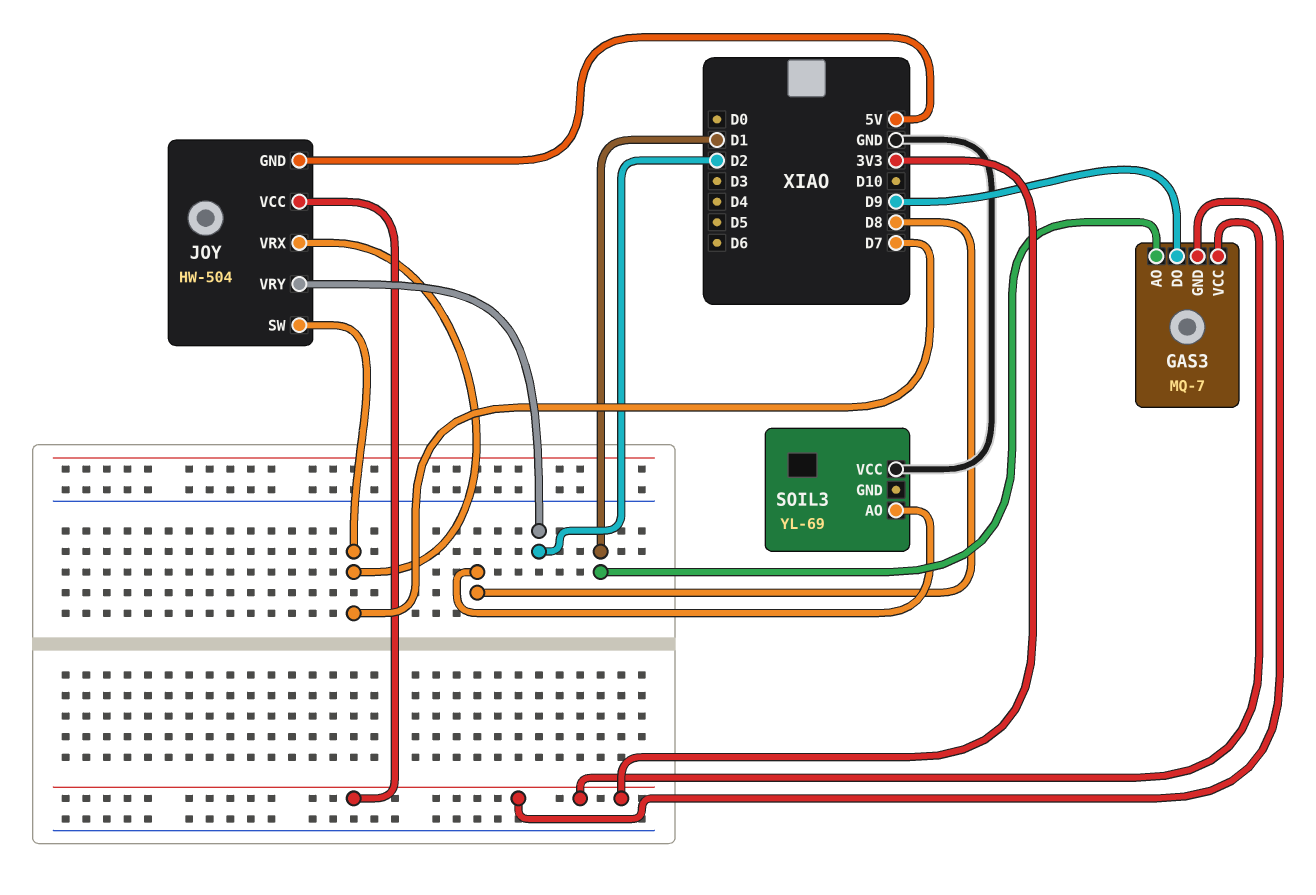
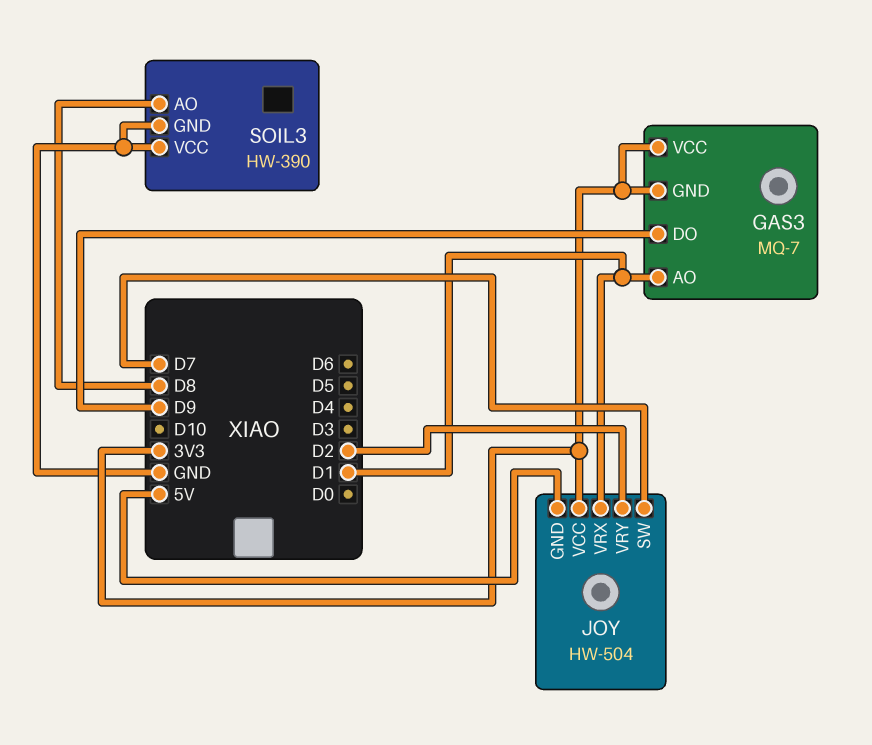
JOY pin VRX: D7 -> D1
SOIL3: YL-69 -> HW-390
SOIL3 pin GND: none -> GND

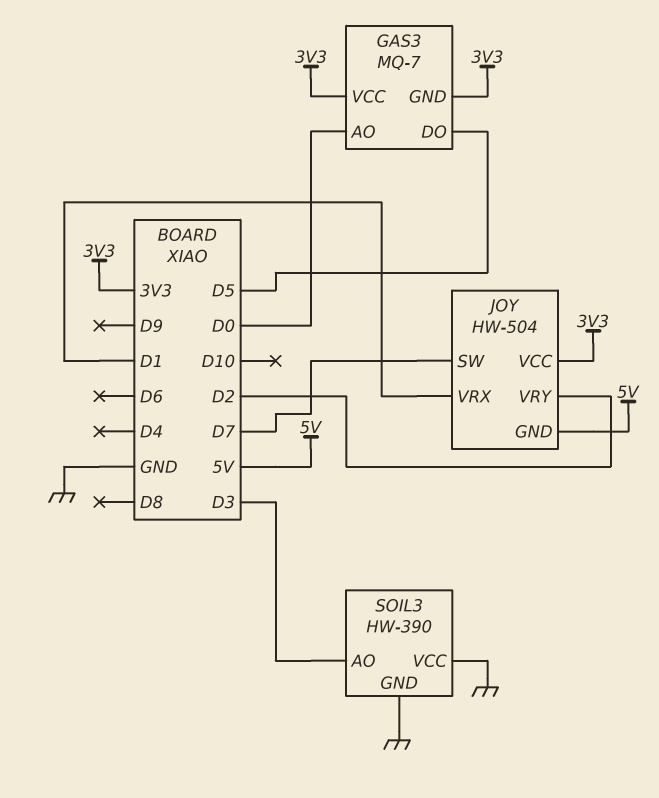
GAS3 pin AO: D1 -> D0
GAS3 pin DO: D9 -> D5
SOIL3 pin AO: D8 -> D3

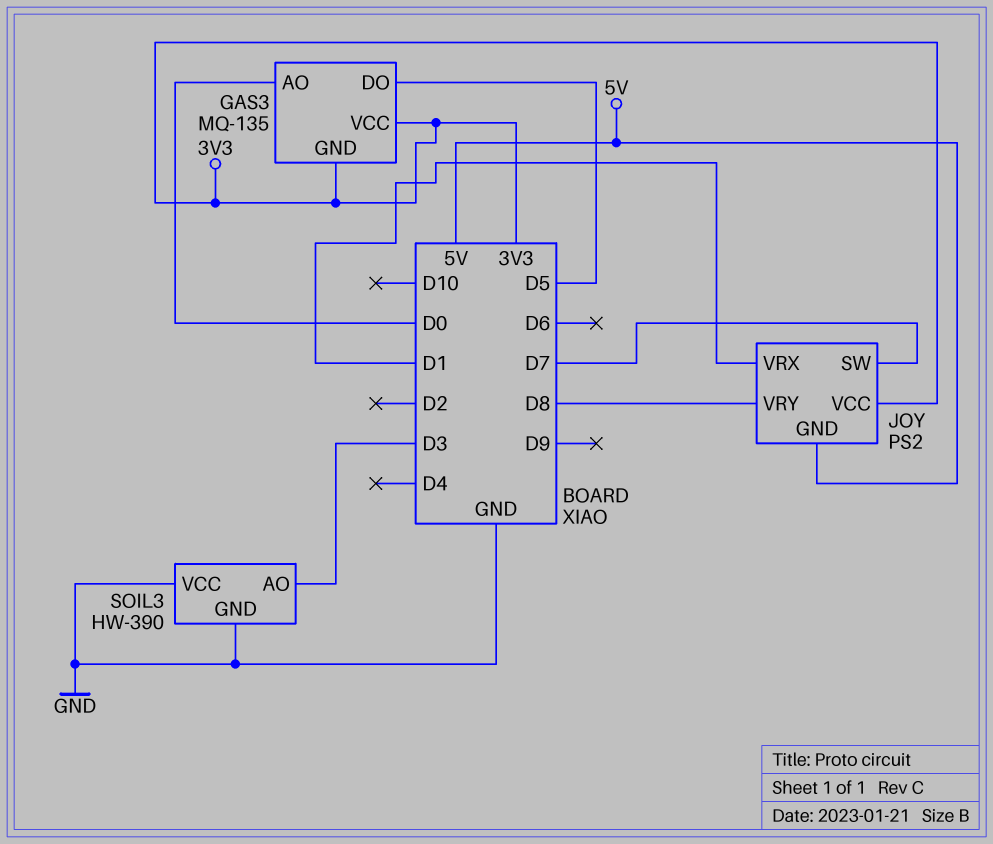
GAS3: MQ-7 -> MQ-135
JOY: HW-504 -> PS2
JOY pin VRY: D2 -> D8

